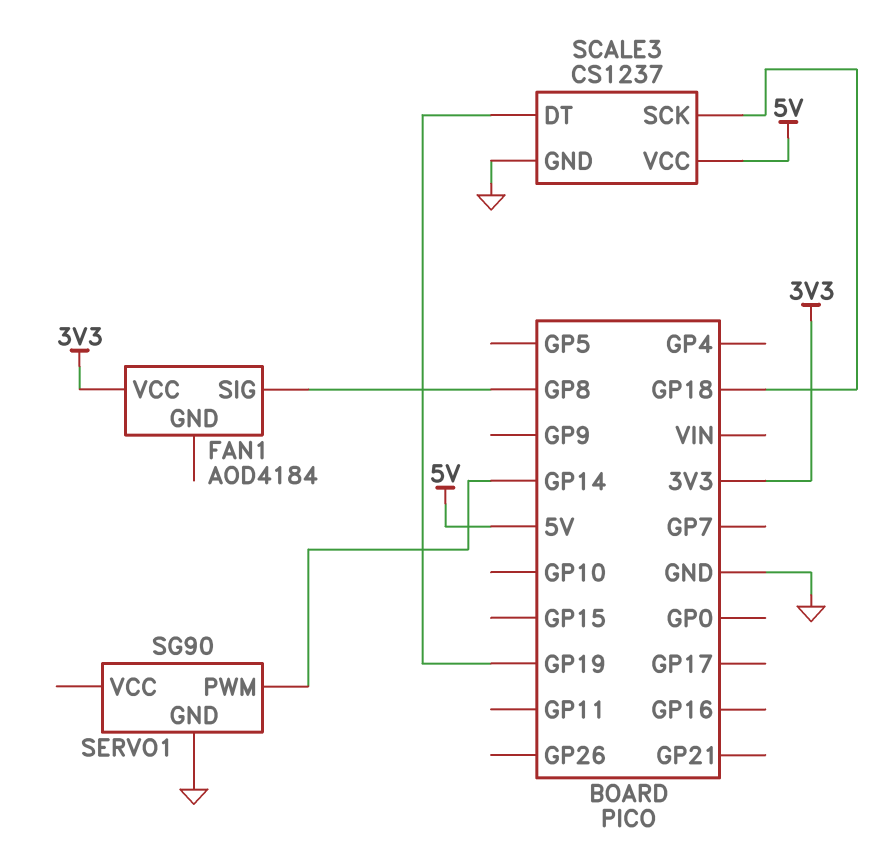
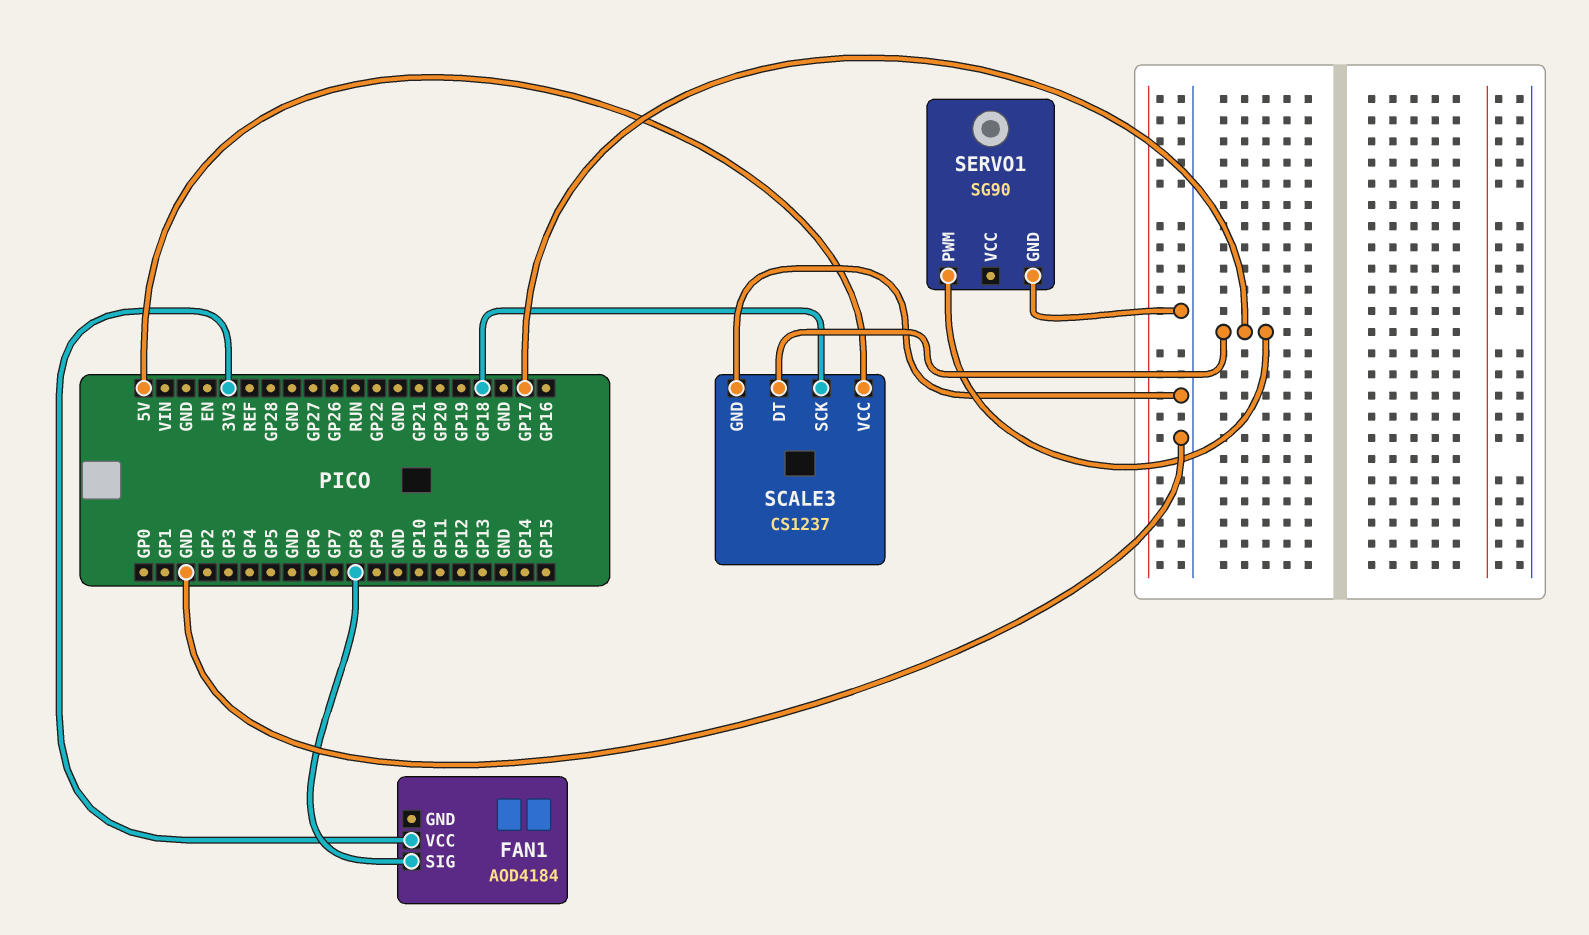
SCALE3 pin DT: GP19 -> GP17
SERVO1 pin PWM: GP14 -> GP17

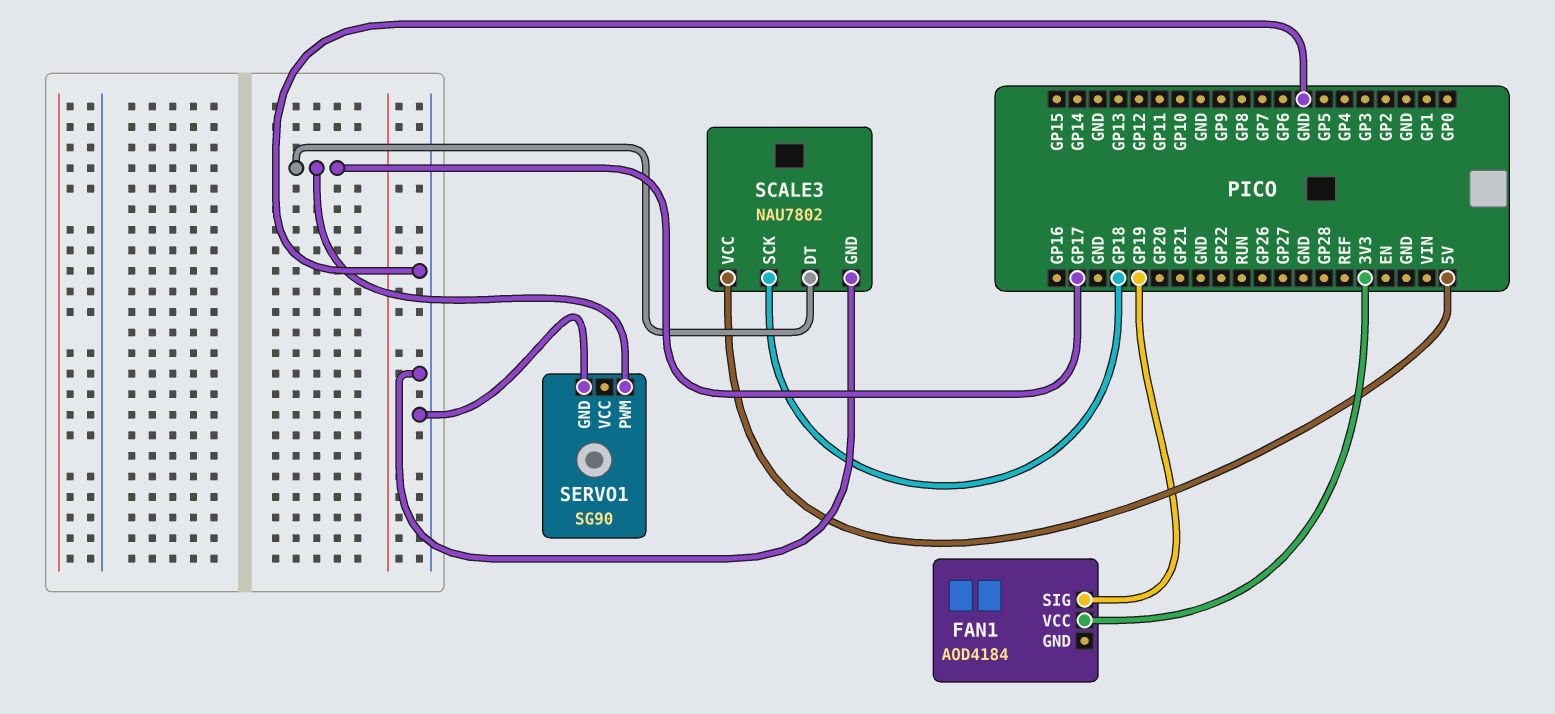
FAN1 pin SIG: GP8 -> GP19
SCALE3: CS1237 -> NAU7802

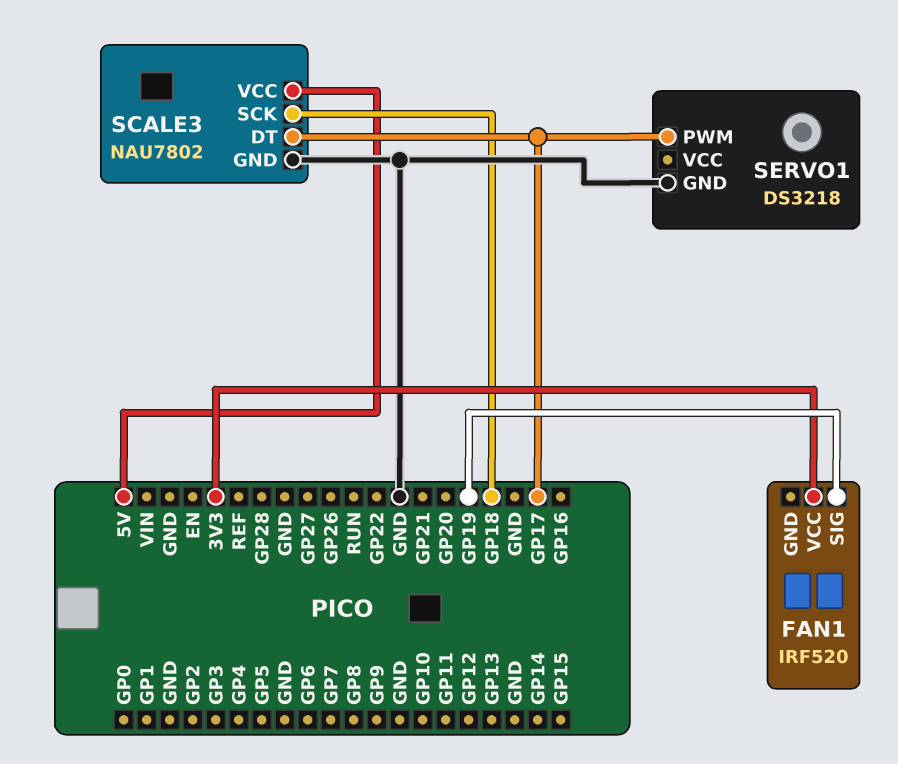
FAN1: AOD4184 -> IRF520
SERVO1: SG90 -> DS3218

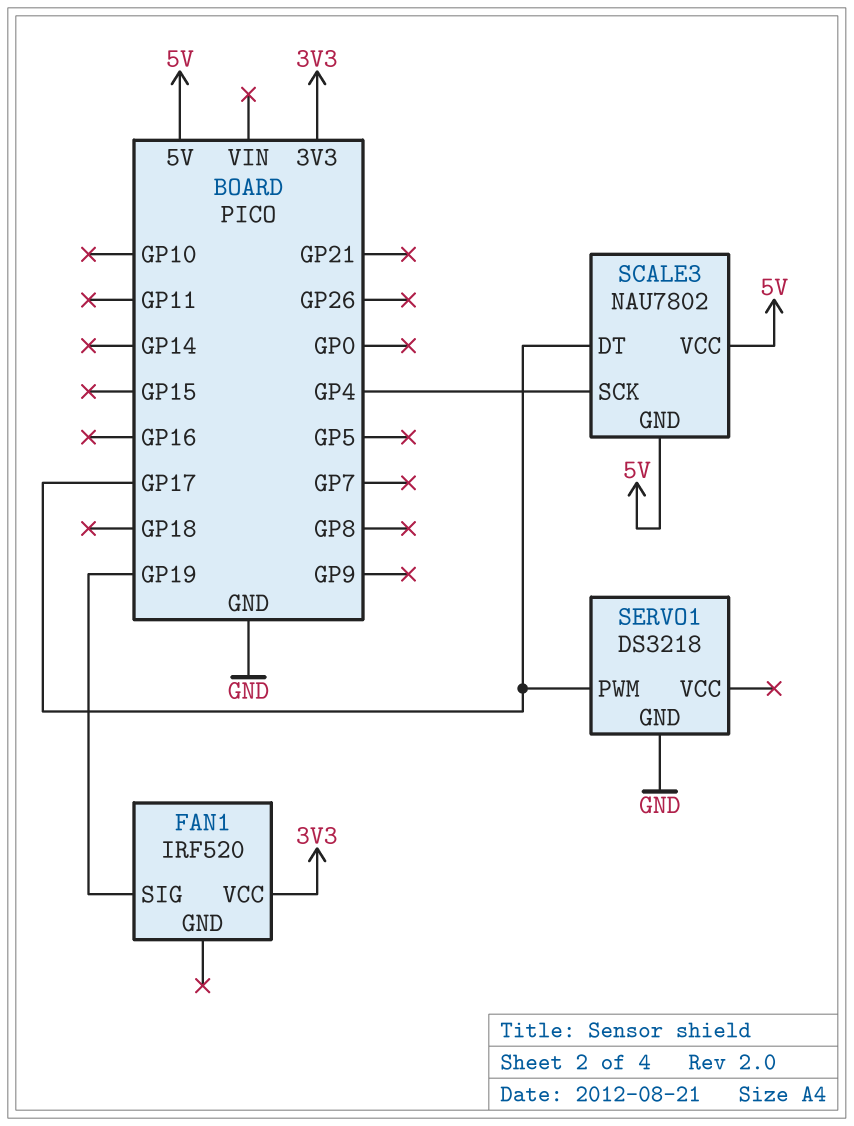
SCALE3 pin GND: GND -> 5V
SCALE3 pin SCK: GP18 -> GP4

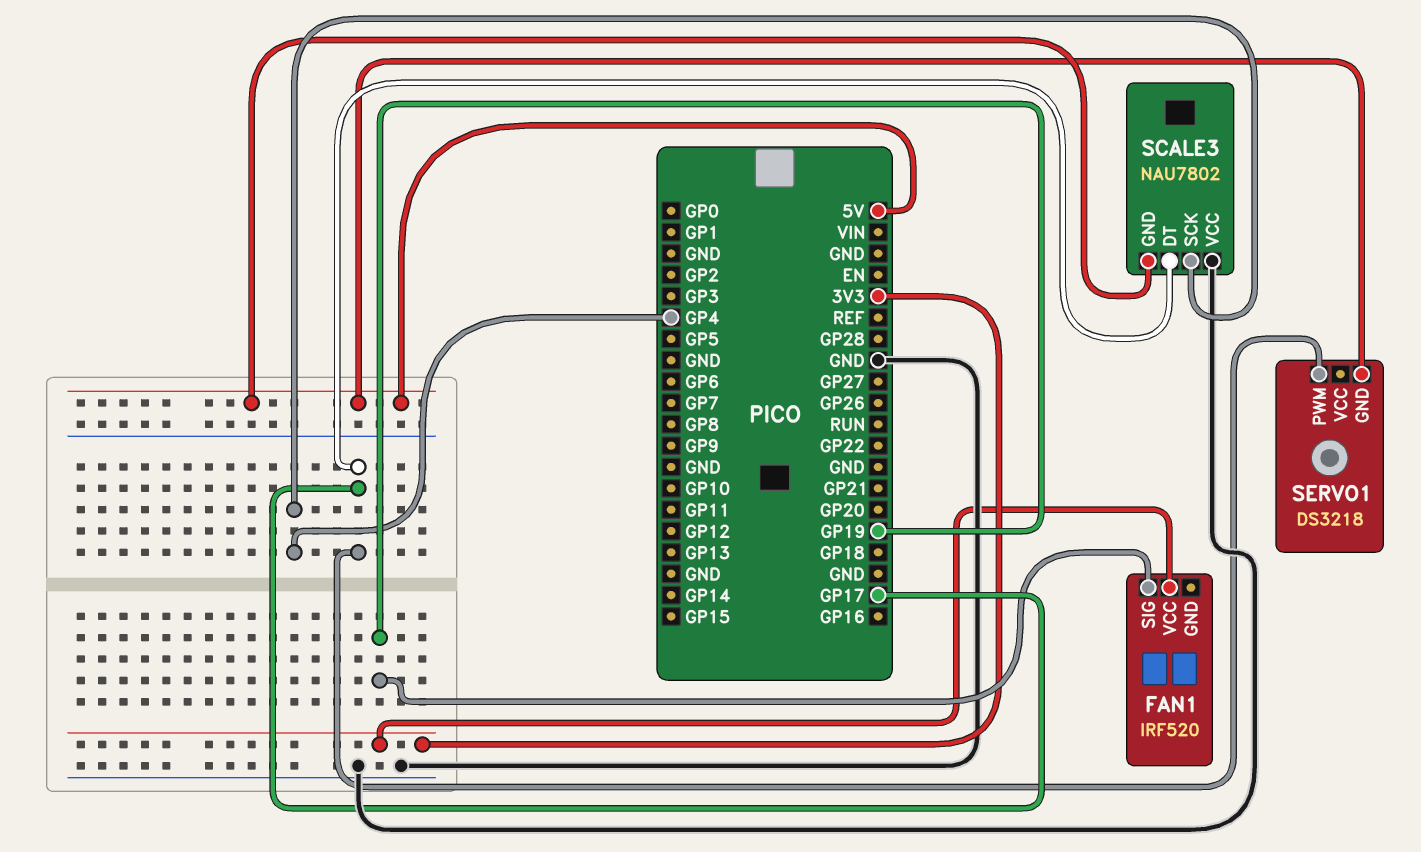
SCALE3 pin VCC: 5V -> GND
SERVO1 pin GND: GND -> 5V

